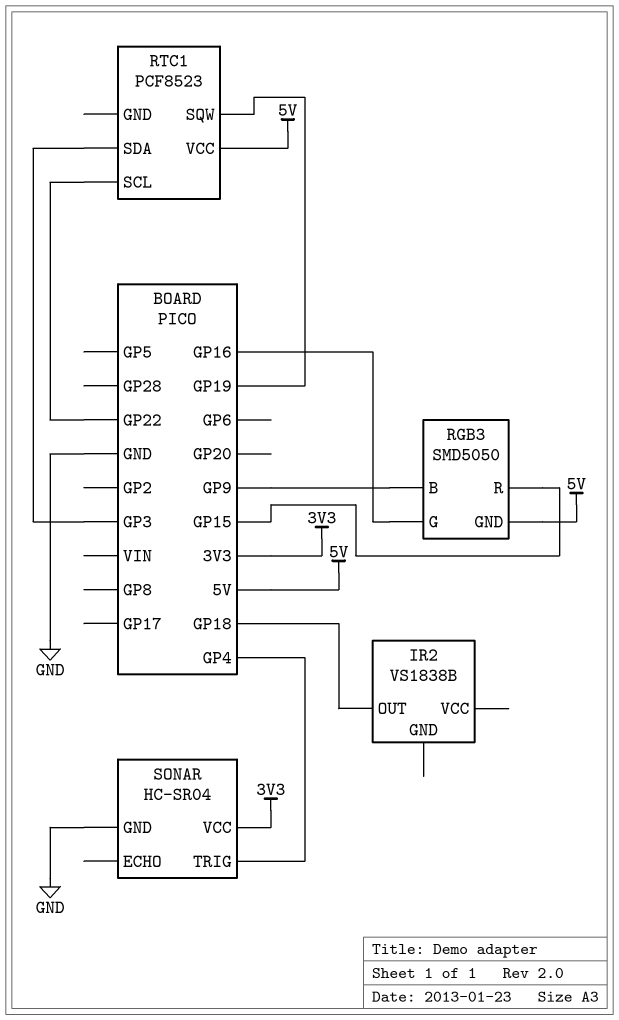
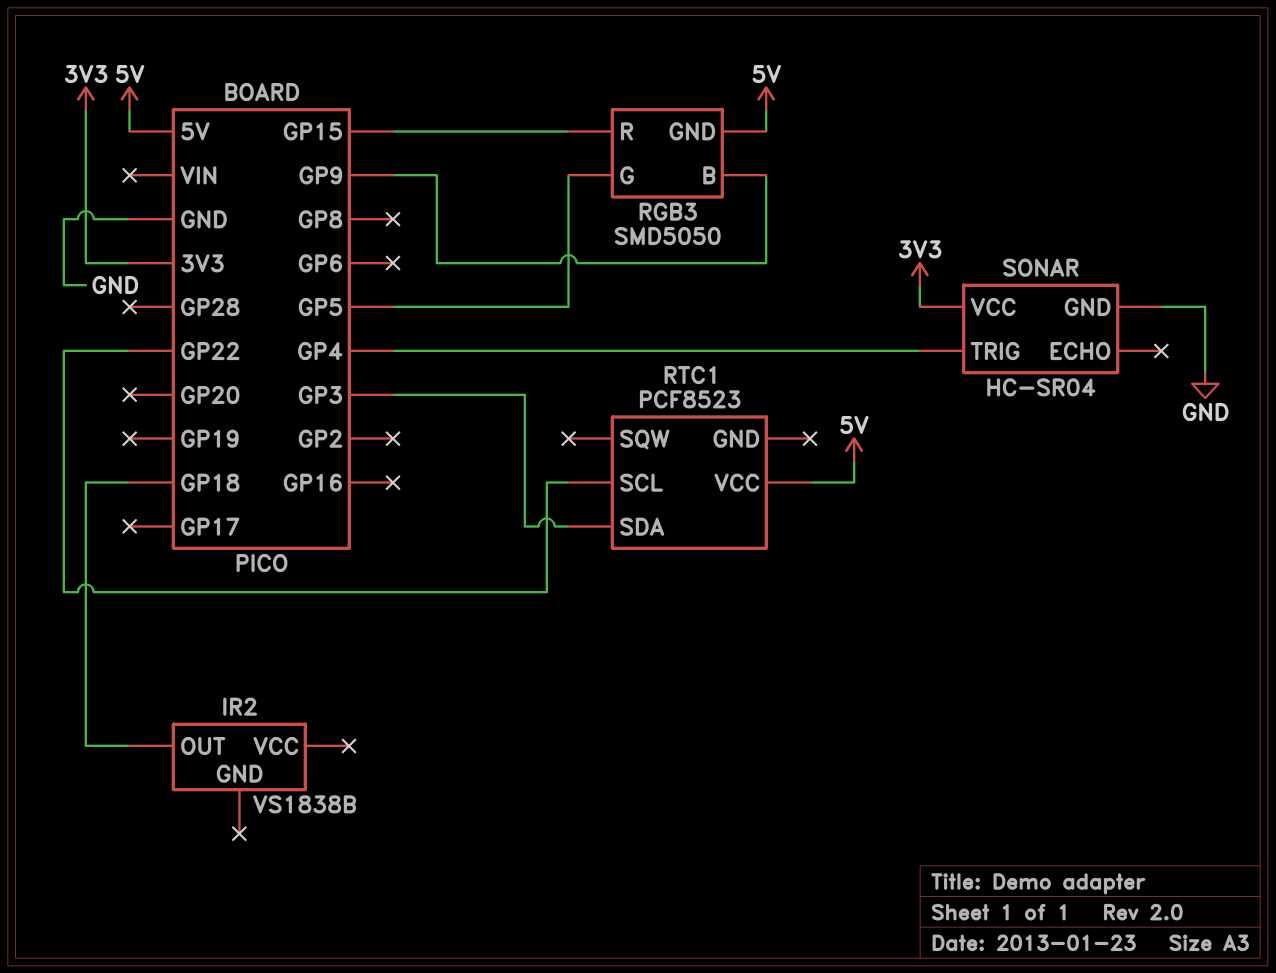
RGB3 pin G: GP16 -> GP5
RTC1 pin SQW: GP19 -> none

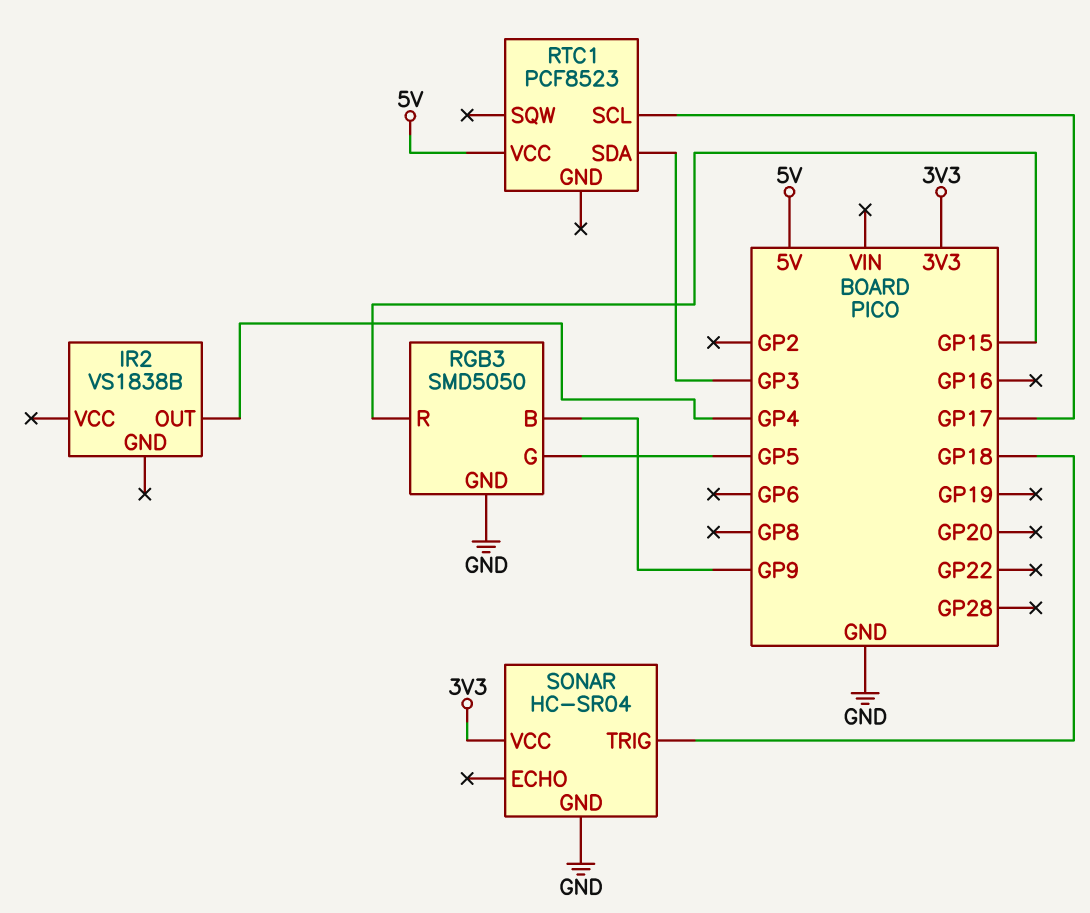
IR2 pin OUT: GP18 -> GP4
RGB3 pin GND: 5V -> GND
RTC1 pin SCL: GP22 -> GP17
SONAR pin TRIG: GP4 -> GP18

